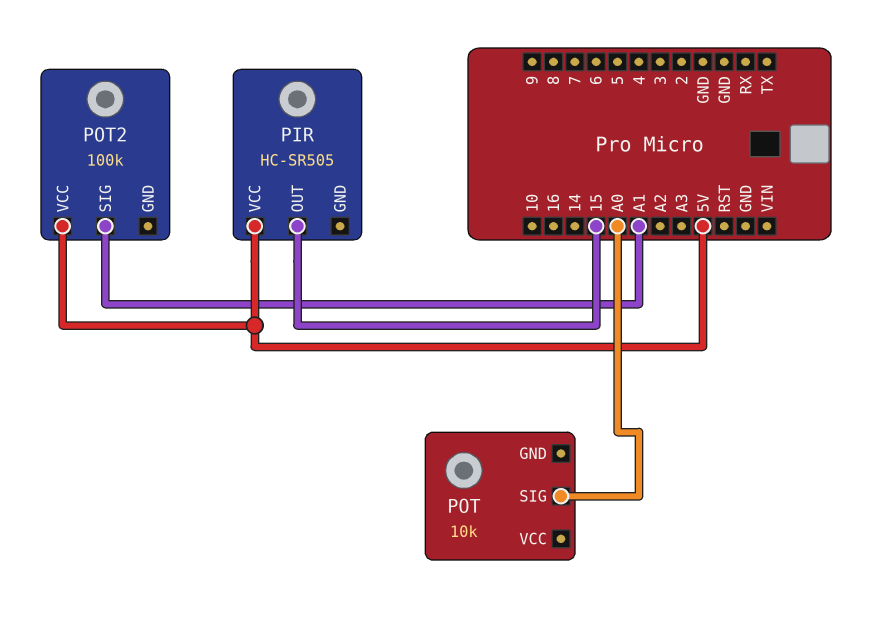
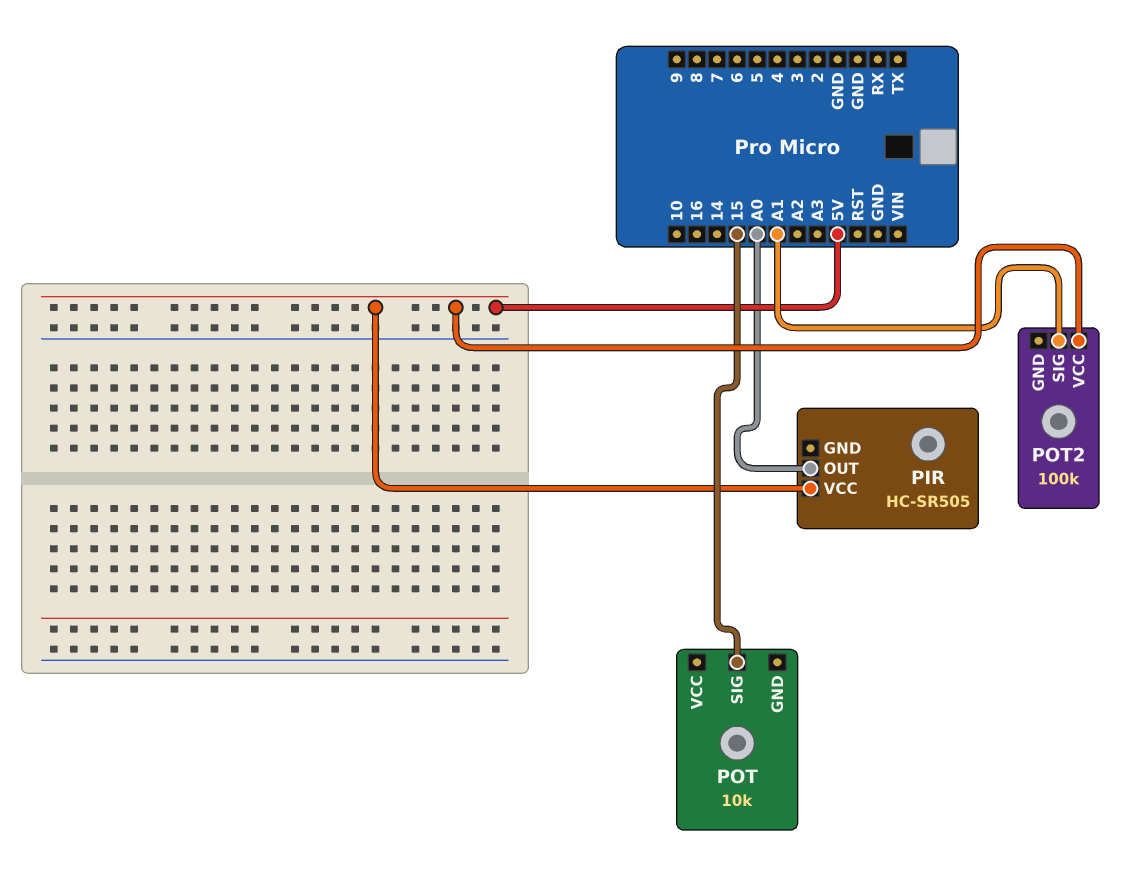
PIR pin OUT: 15 -> A0
POT pin SIG: A0 -> 15

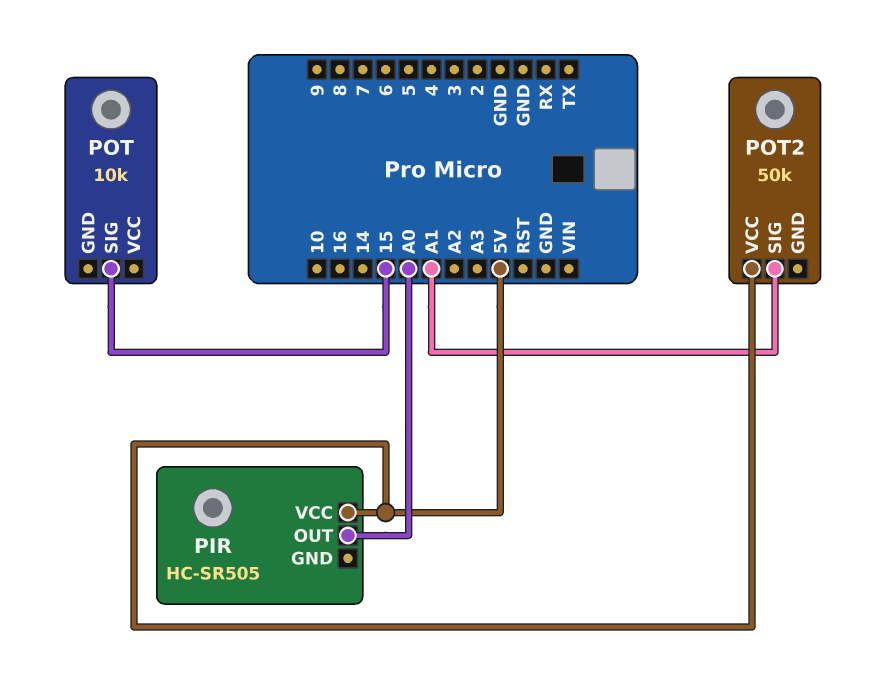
POT2: 100k -> 50k

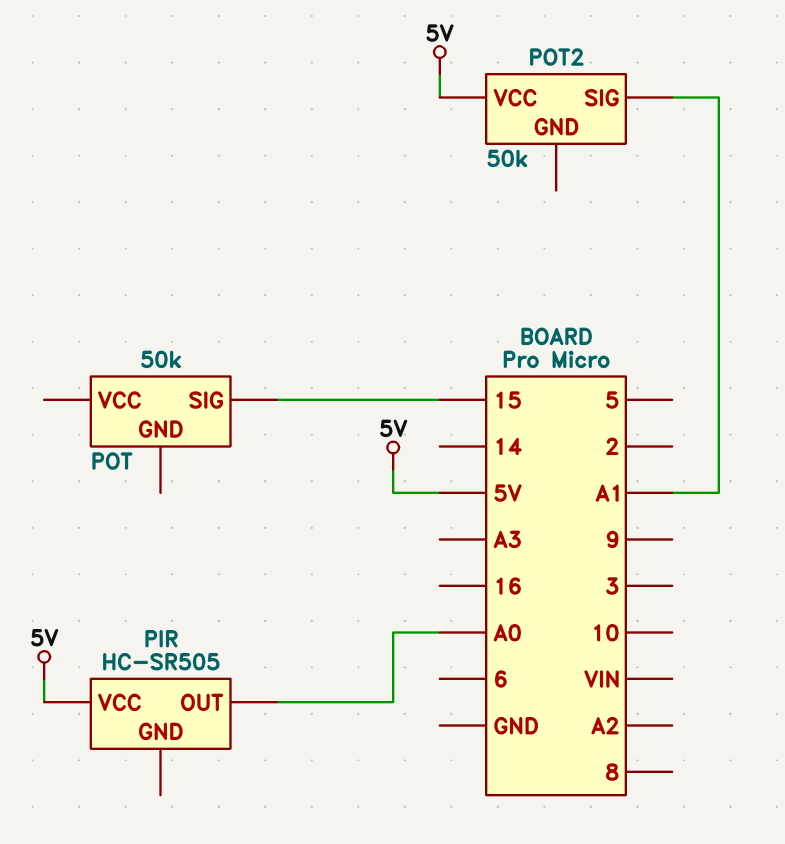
POT: 10k -> 50k

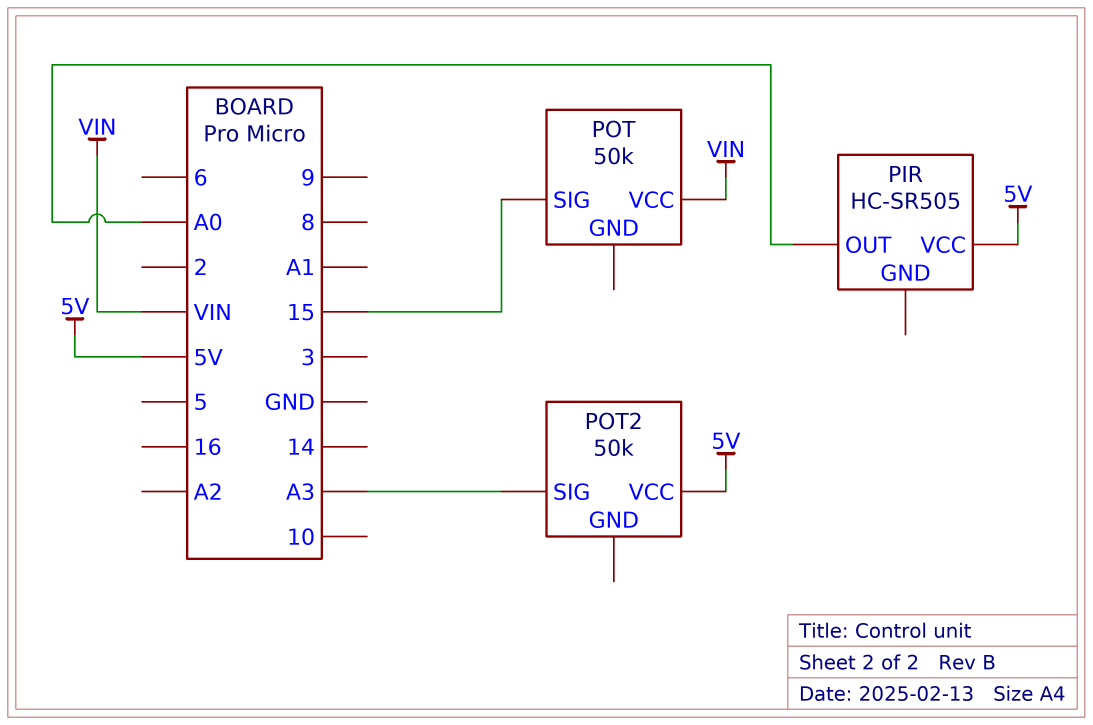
POT pin VCC: none -> VIN
POT2 pin SIG: A1 -> A3

